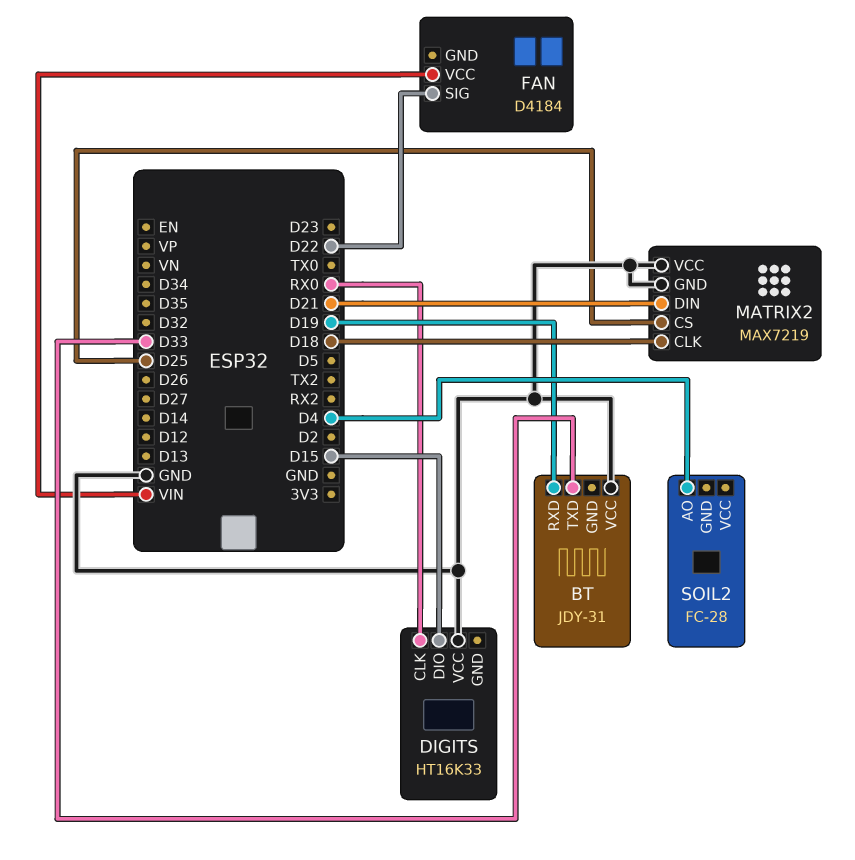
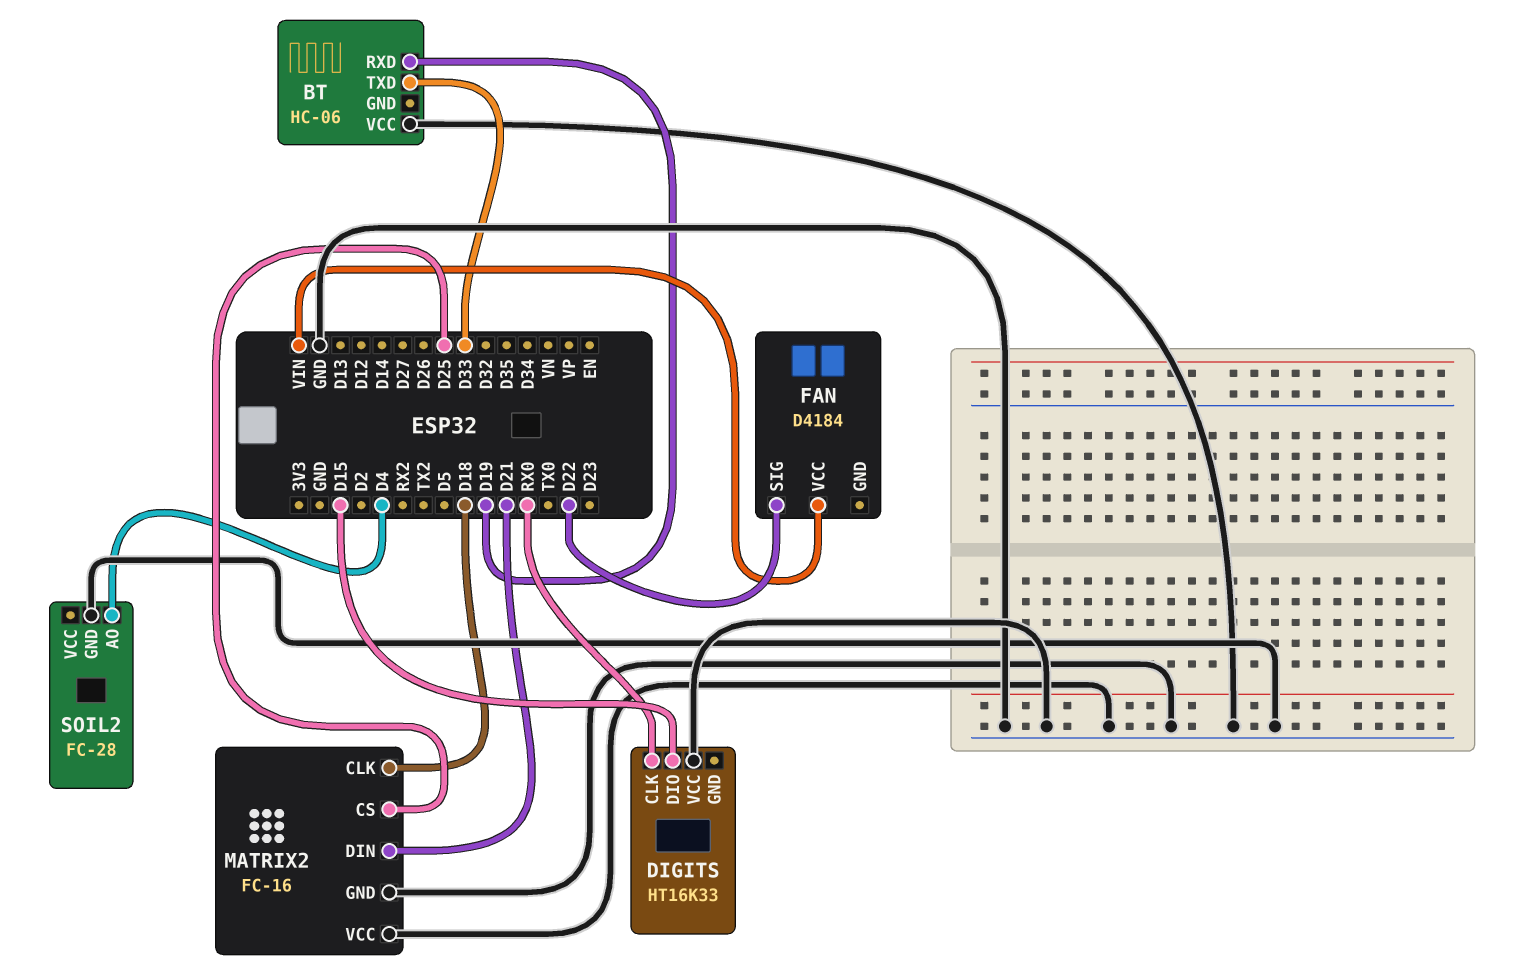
BT: JDY-31 -> HC-06
MATRIX2: MAX7219 -> FC-16
SOIL2 pin GND: none -> GND

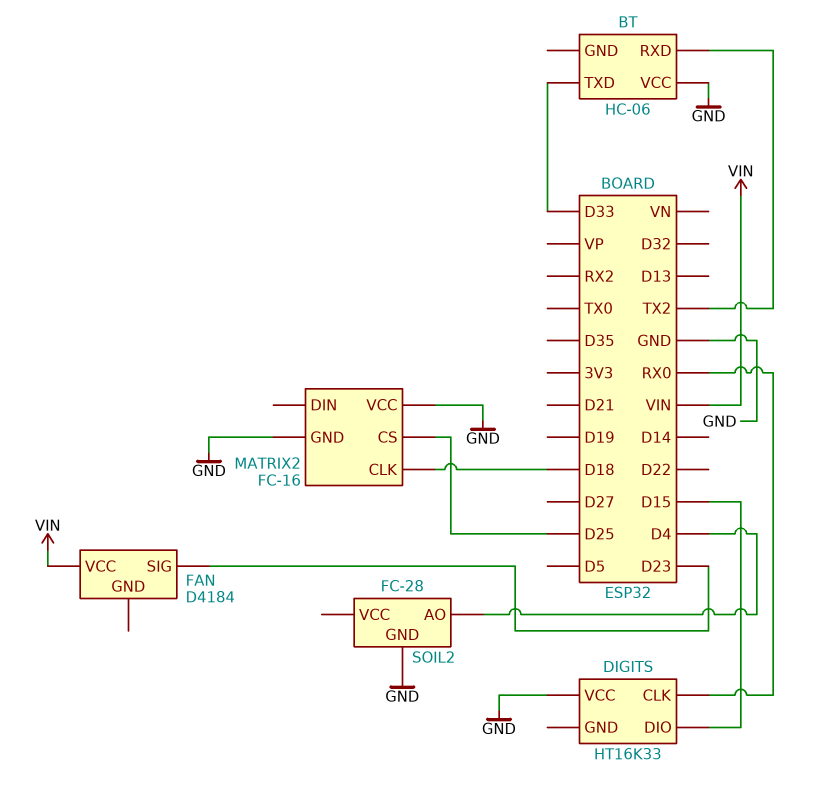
BT pin RXD: D19 -> TX2
FAN pin SIG: D22 -> D23
MATRIX2 pin DIN: D21 -> none

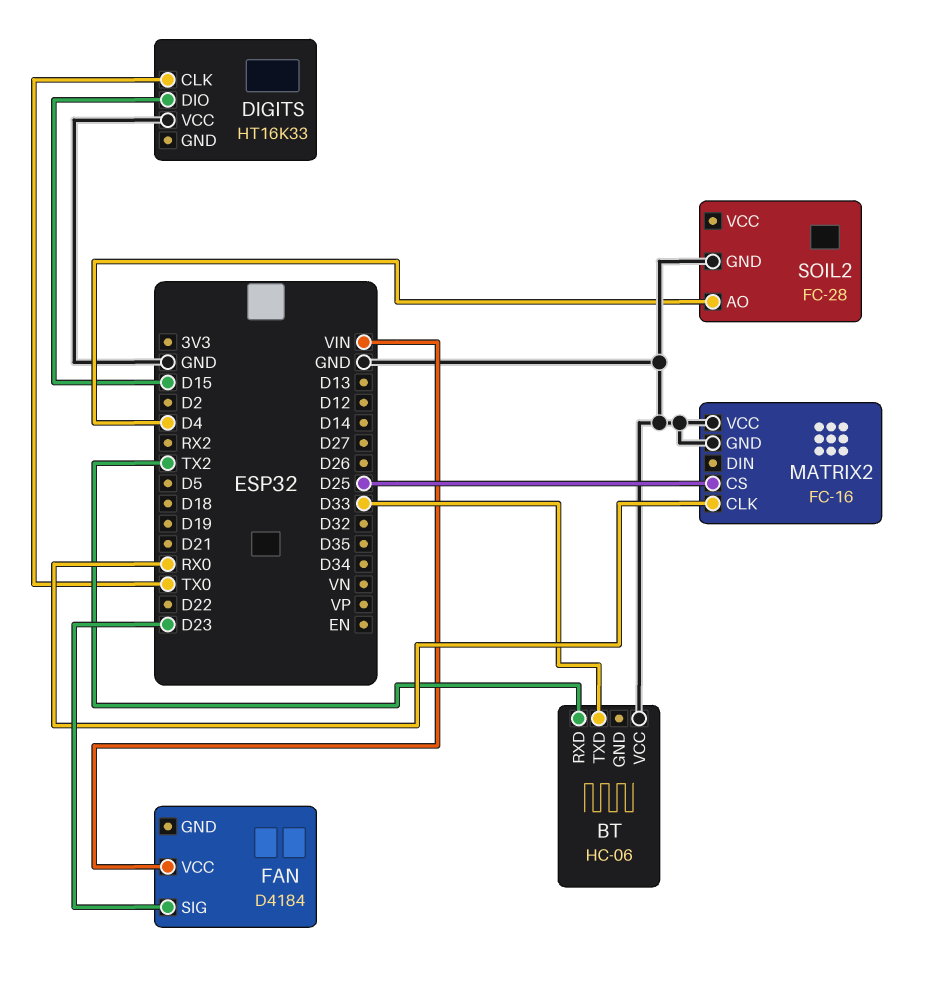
DIGITS pin CLK: RX0 -> TX0
MATRIX2 pin CLK: D18 -> RX0

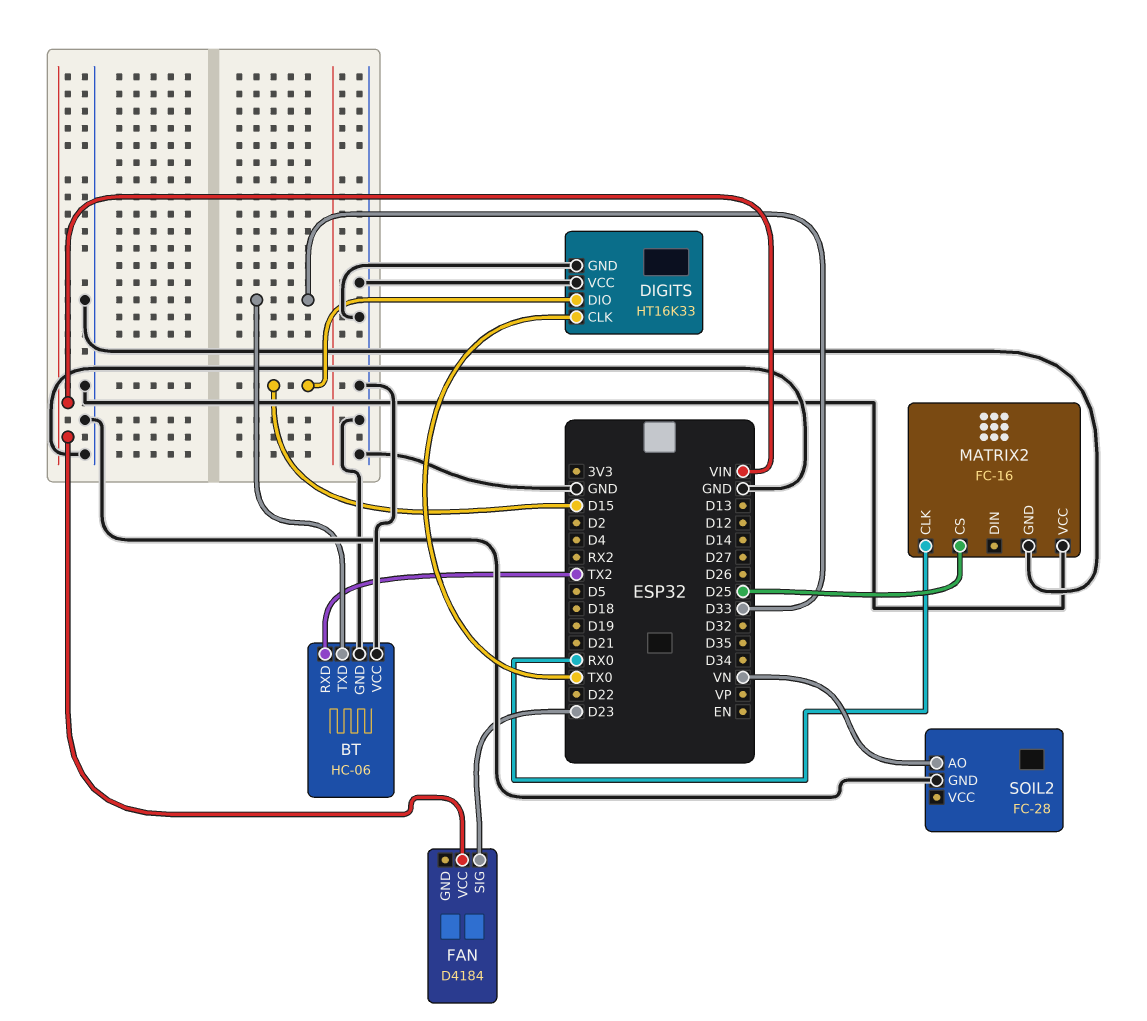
BT pin GND: none -> GND
DIGITS pin GND: none -> GND
SOIL2 pin AO: D4 -> VN

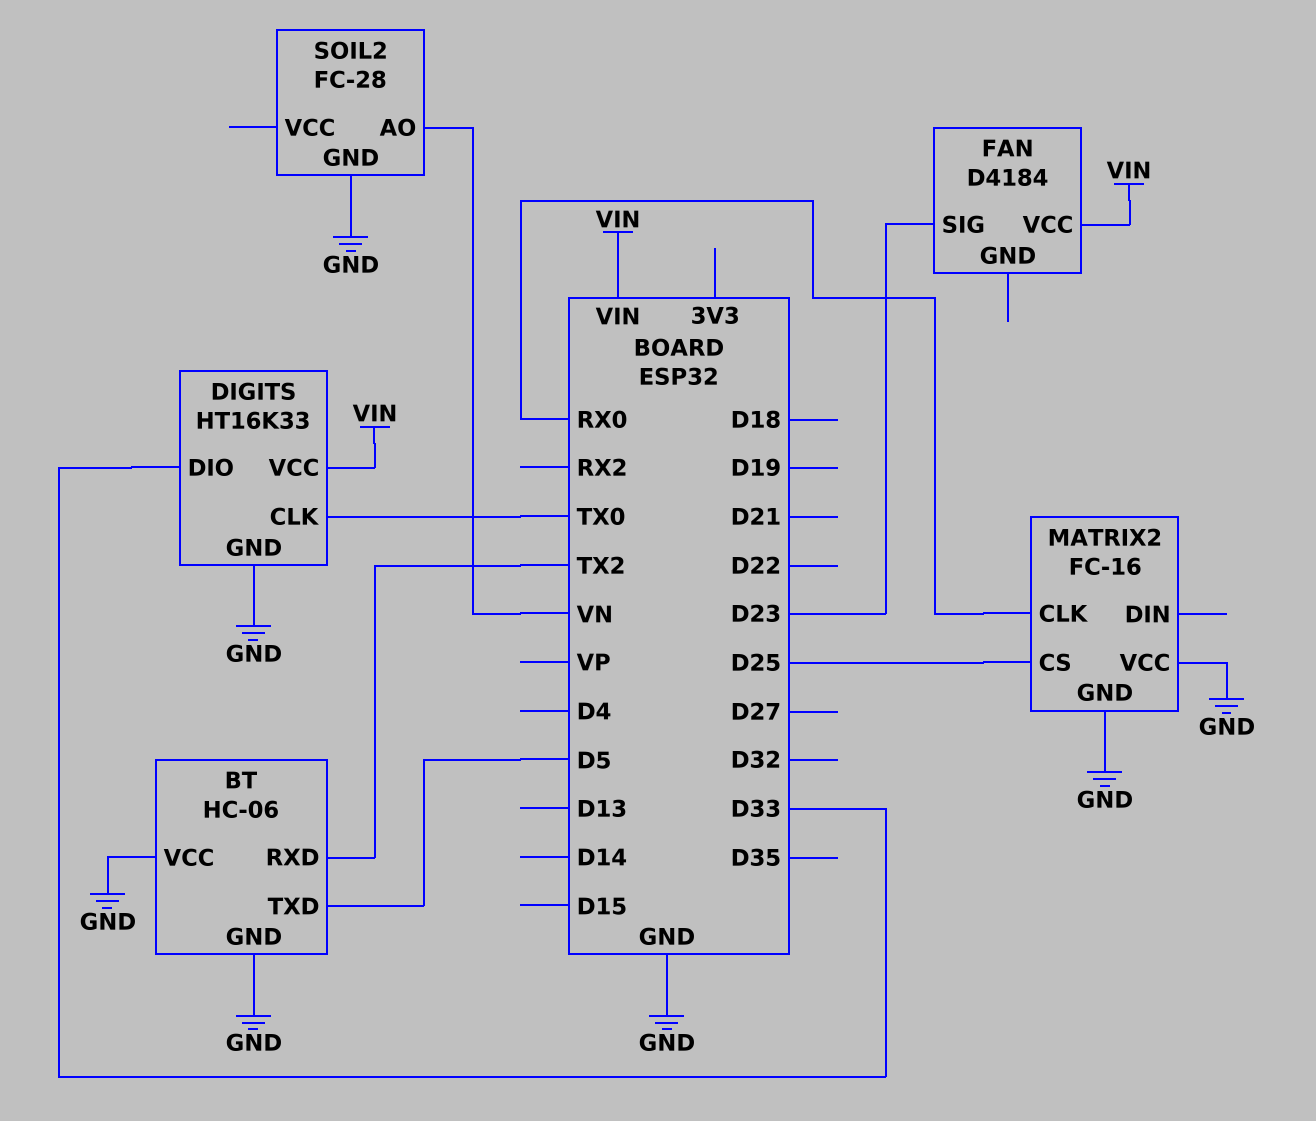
BT pin TXD: D33 -> D5
DIGITS pin DIO: D15 -> D33
DIGITS pin VCC: GND -> VIN

